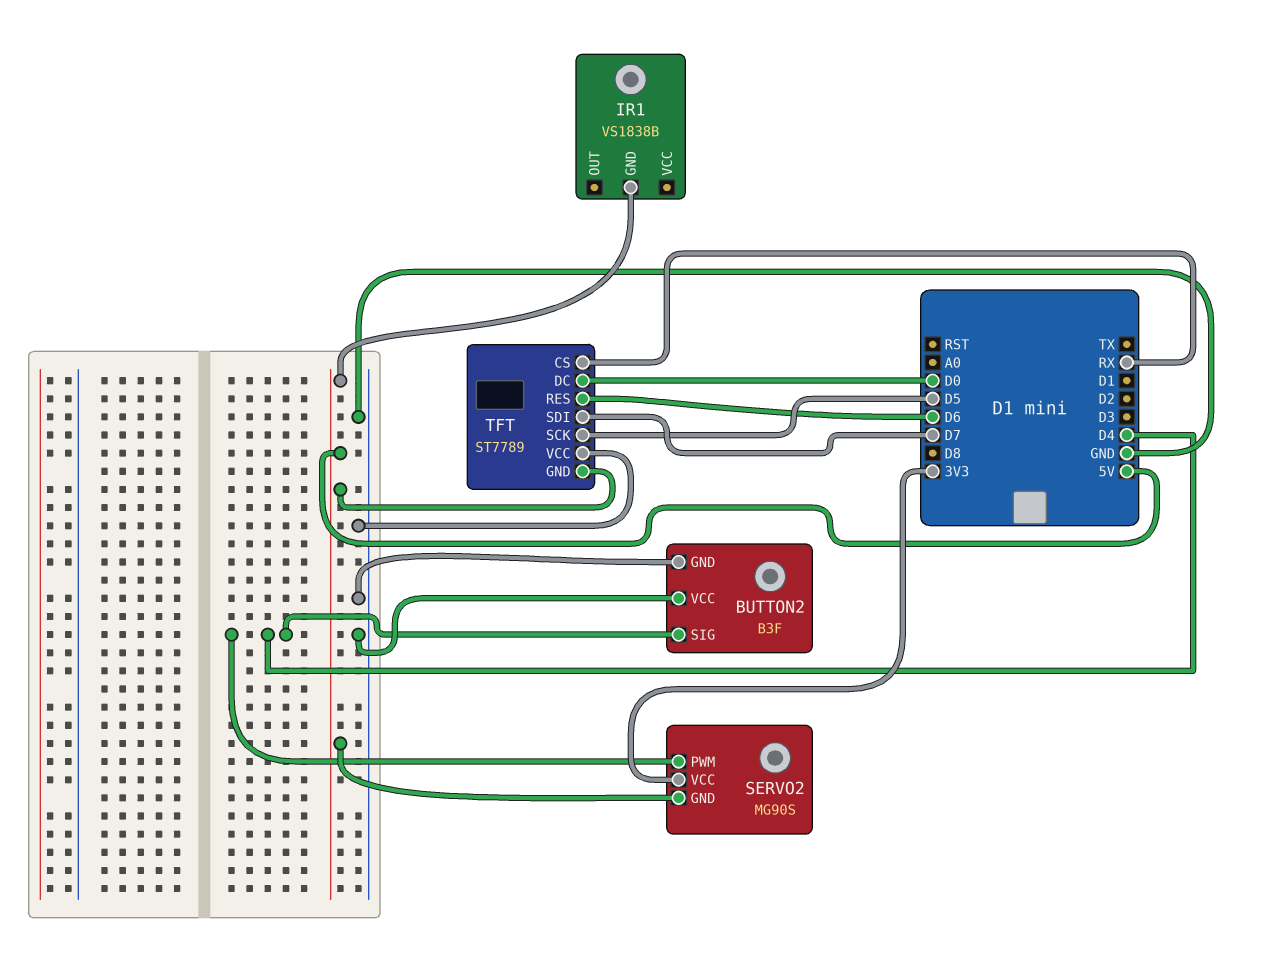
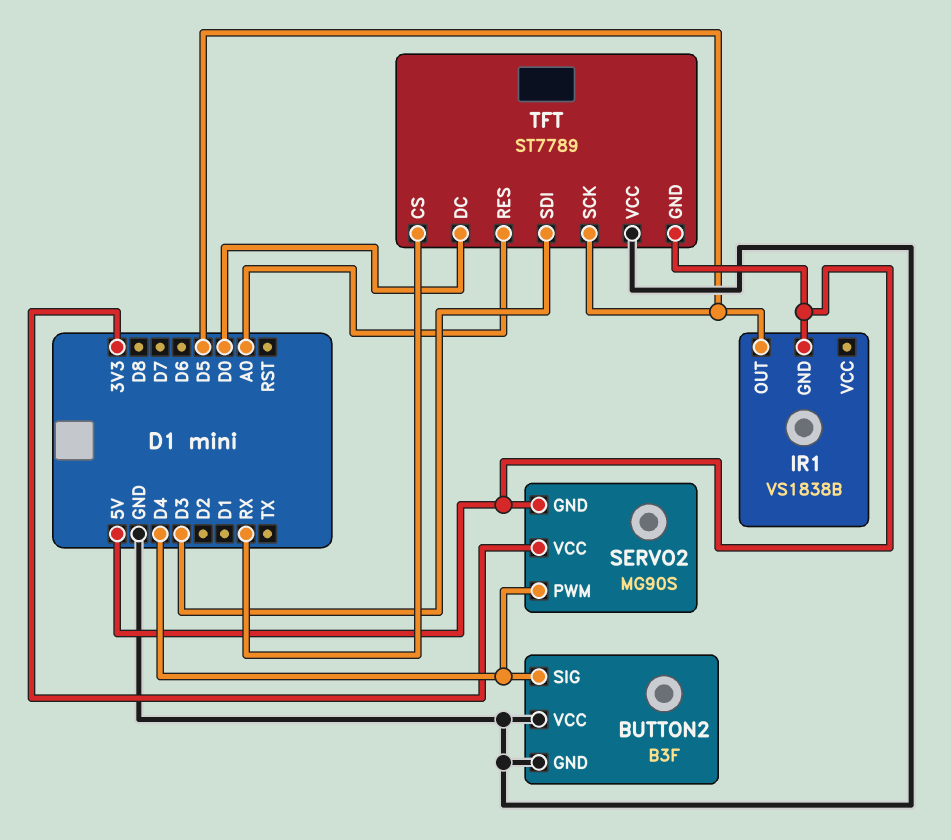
IR1 pin OUT: none -> D5
TFT pin RES: D6 -> A0
TFT pin SDI: D7 -> D3

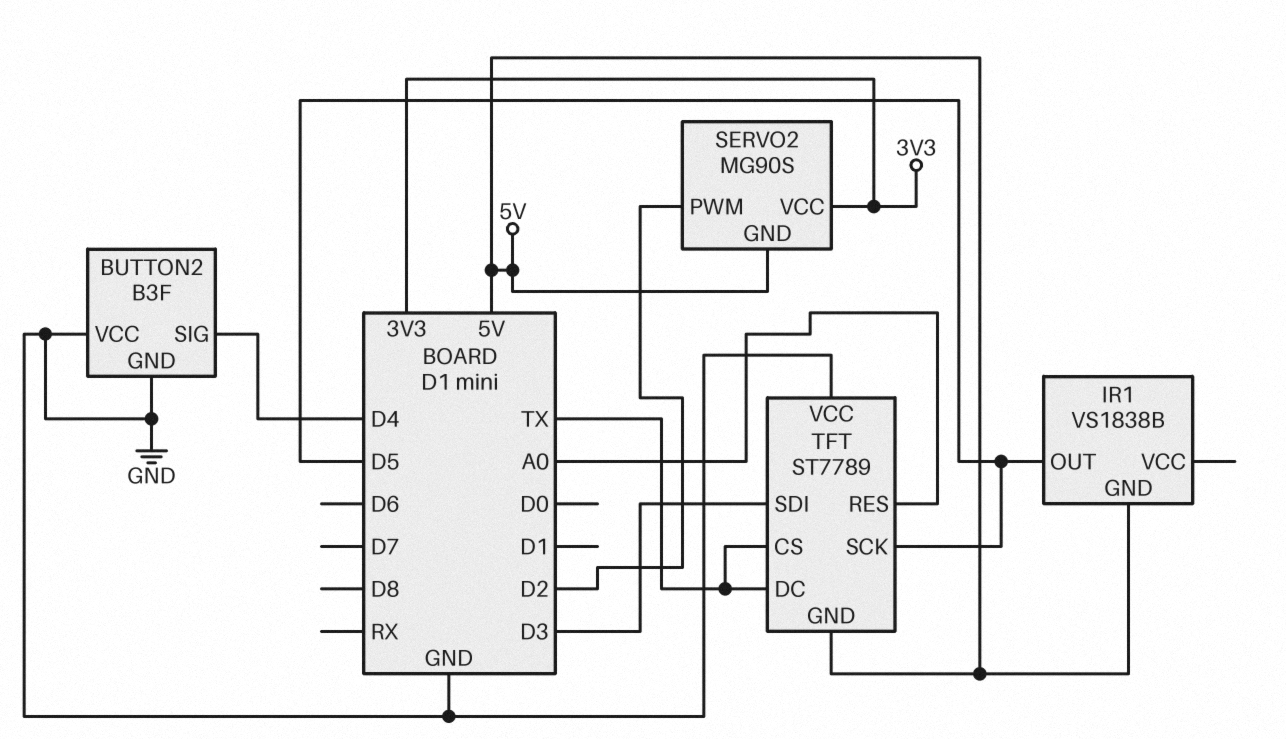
SERVO2 pin PWM: D4 -> D2
TFT pin CS: RX -> TX
TFT pin DC: D0 -> TX

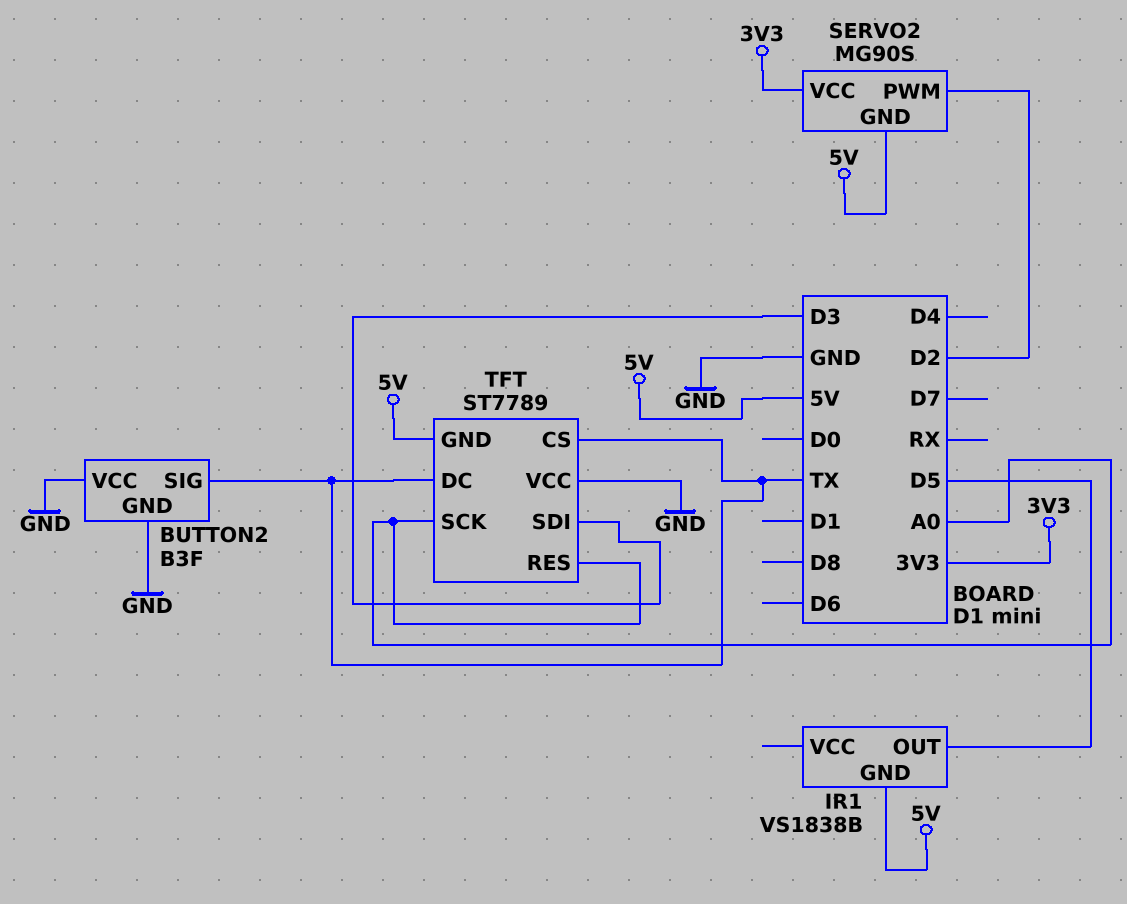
BUTTON2 pin SIG: D4 -> TX
TFT pin SCK: D5 -> A0

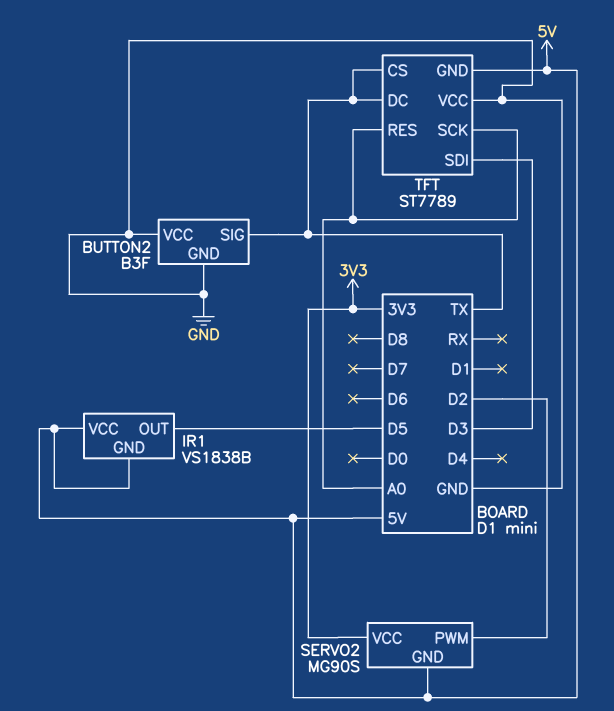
IR1 pin VCC: none -> 5V

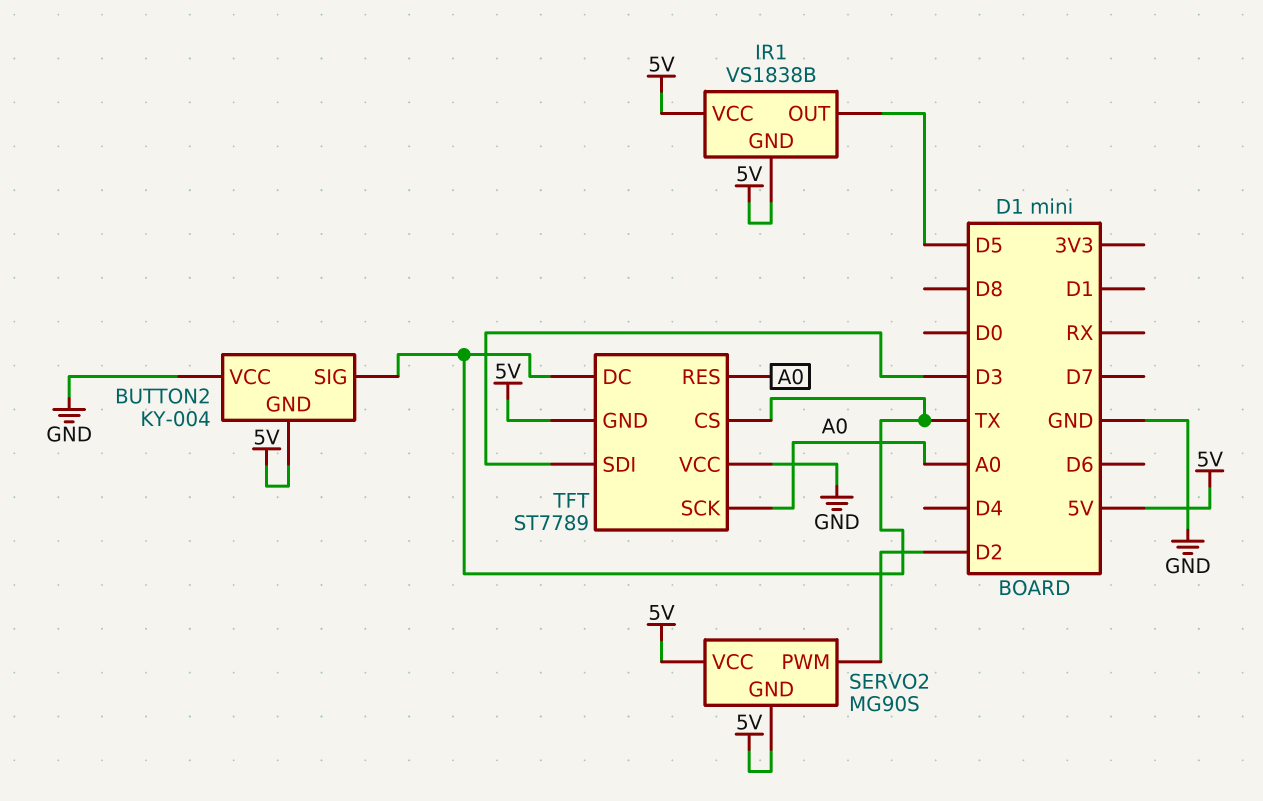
BUTTON2: B3F -> KY-004
BUTTON2 pin GND: GND -> 5V
SERVO2 pin VCC: 3V3 -> 5V

